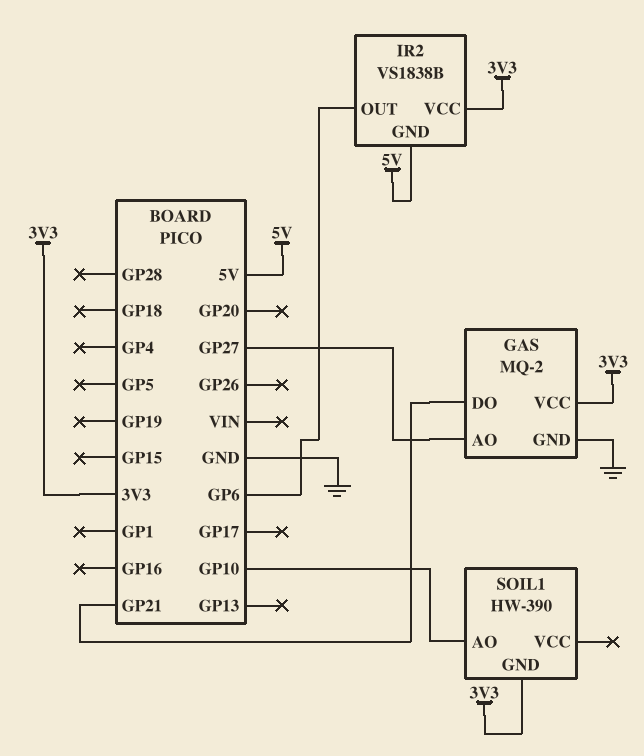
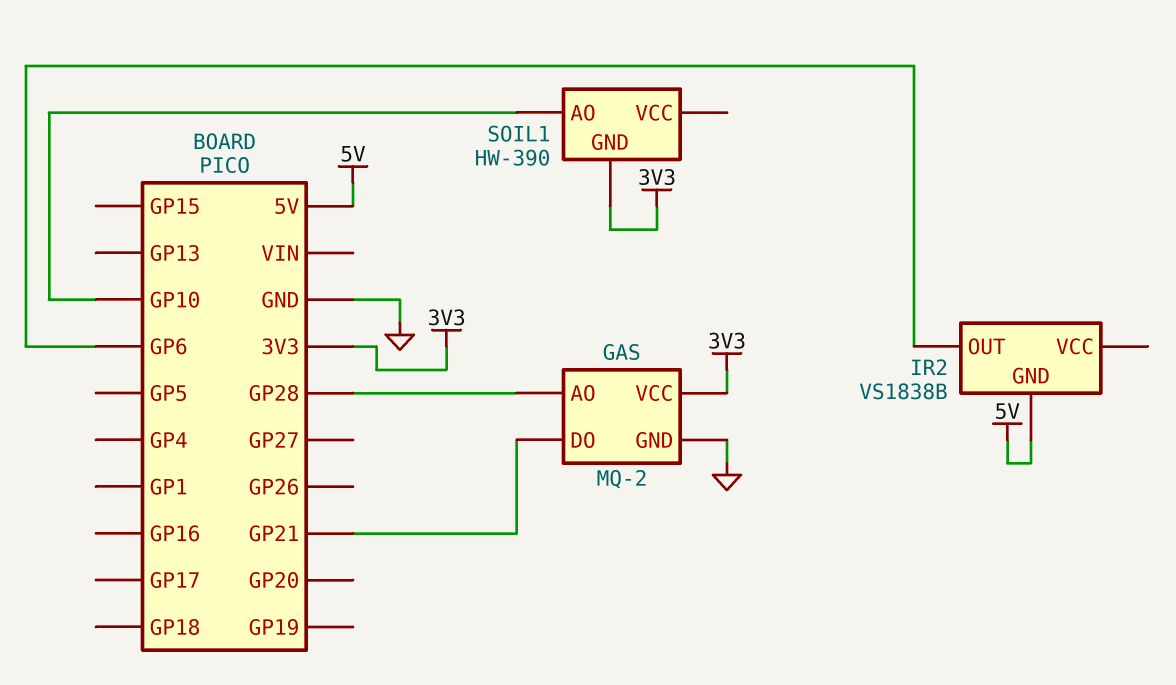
GAS pin AO: GP27 -> GP28
IR2 pin VCC: 3V3 -> none

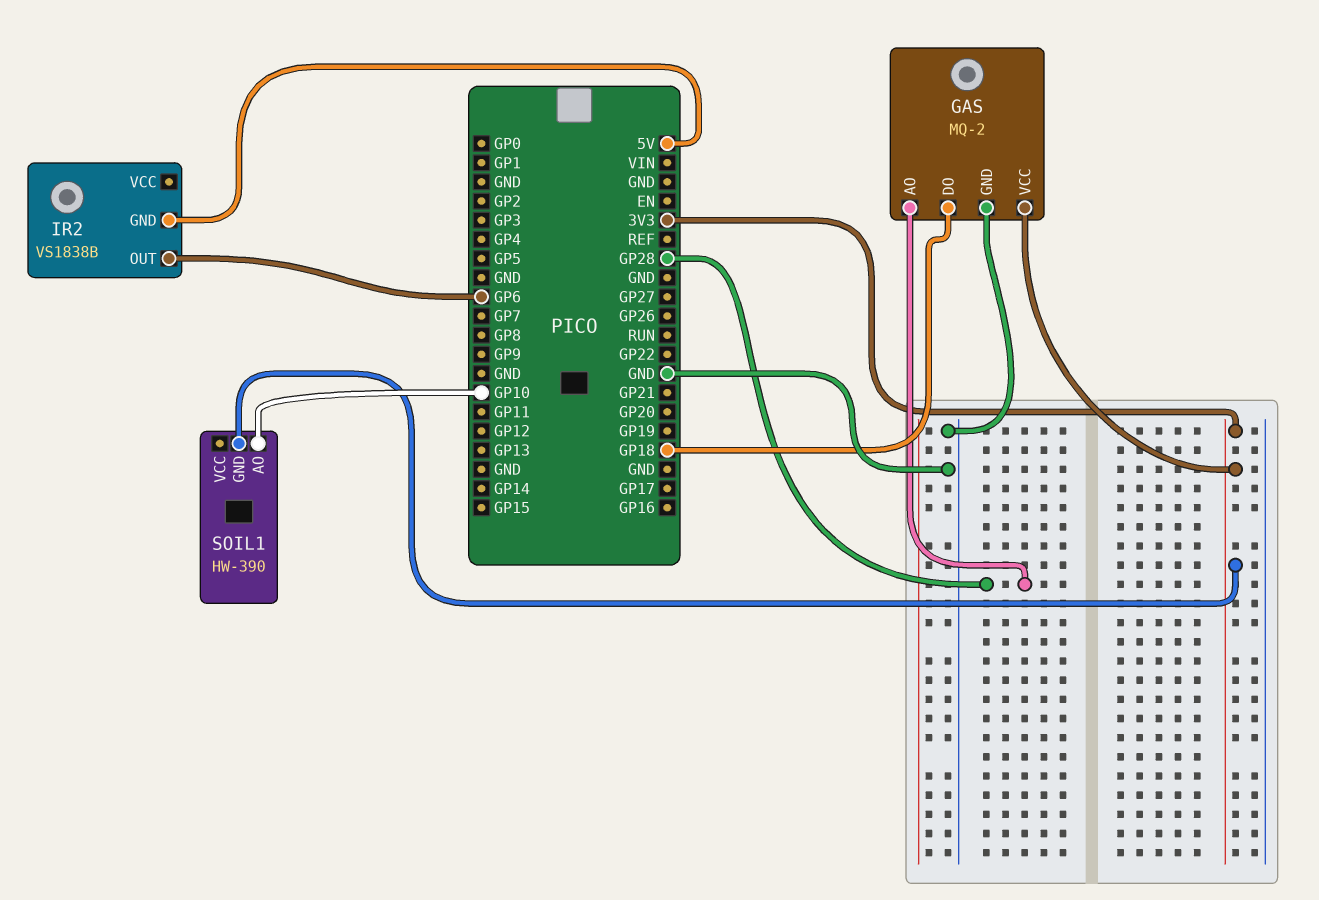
GAS pin DO: GP21 -> GP18

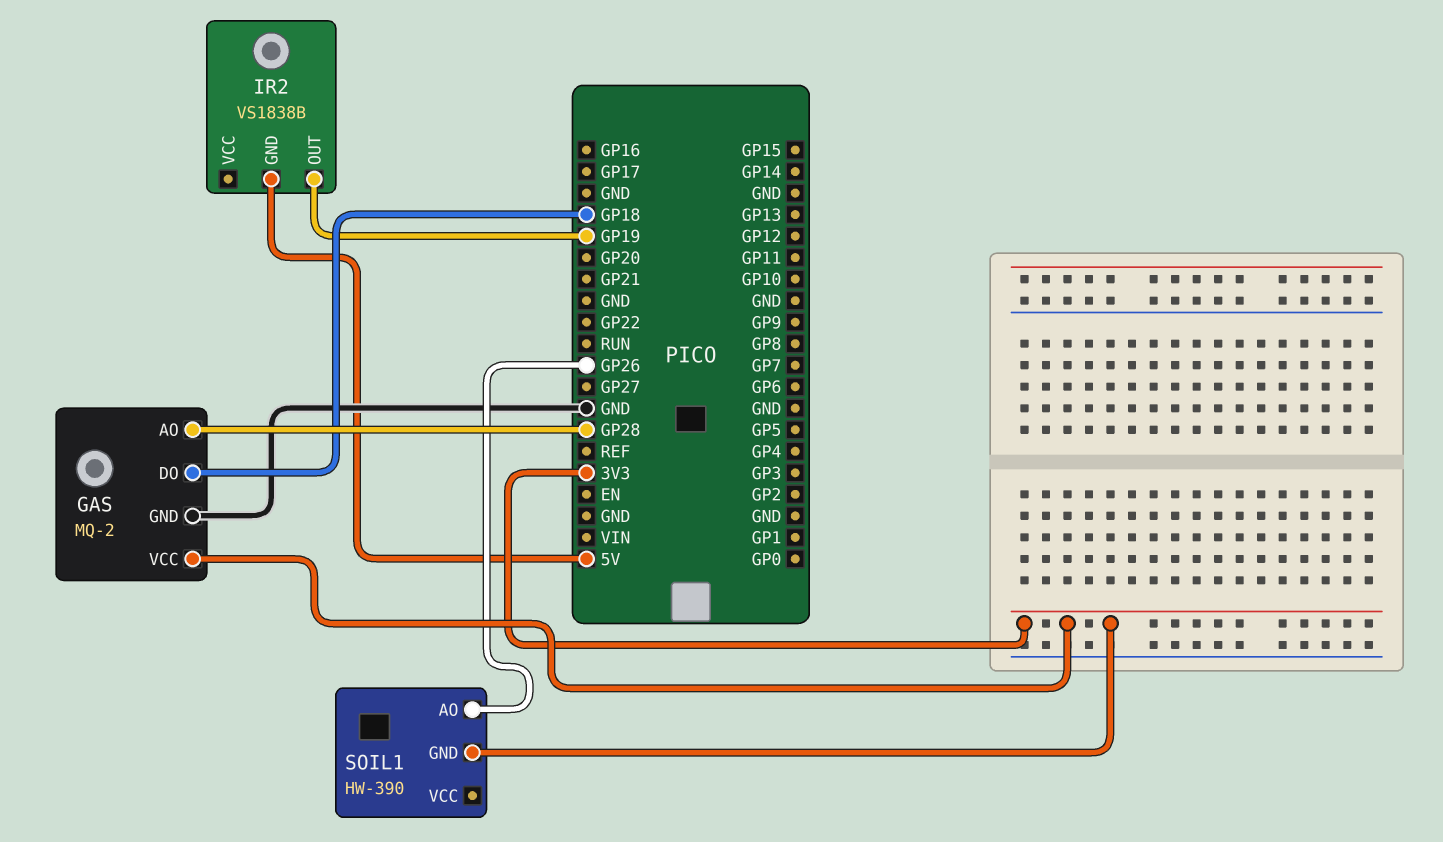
IR2 pin OUT: GP6 -> GP19
SOIL1 pin AO: GP10 -> GP26

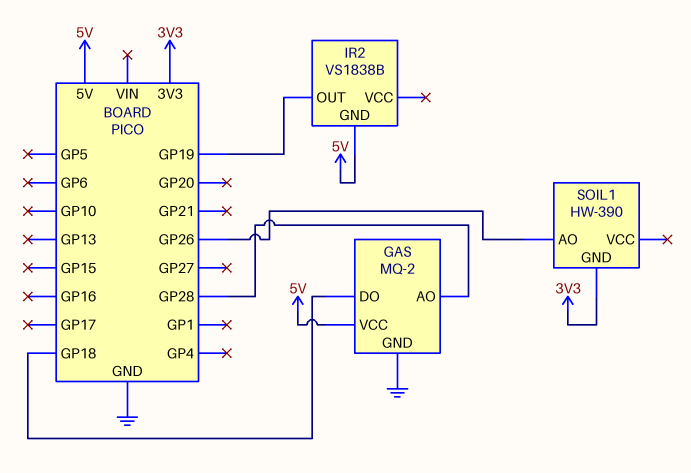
GAS pin VCC: 3V3 -> 5V

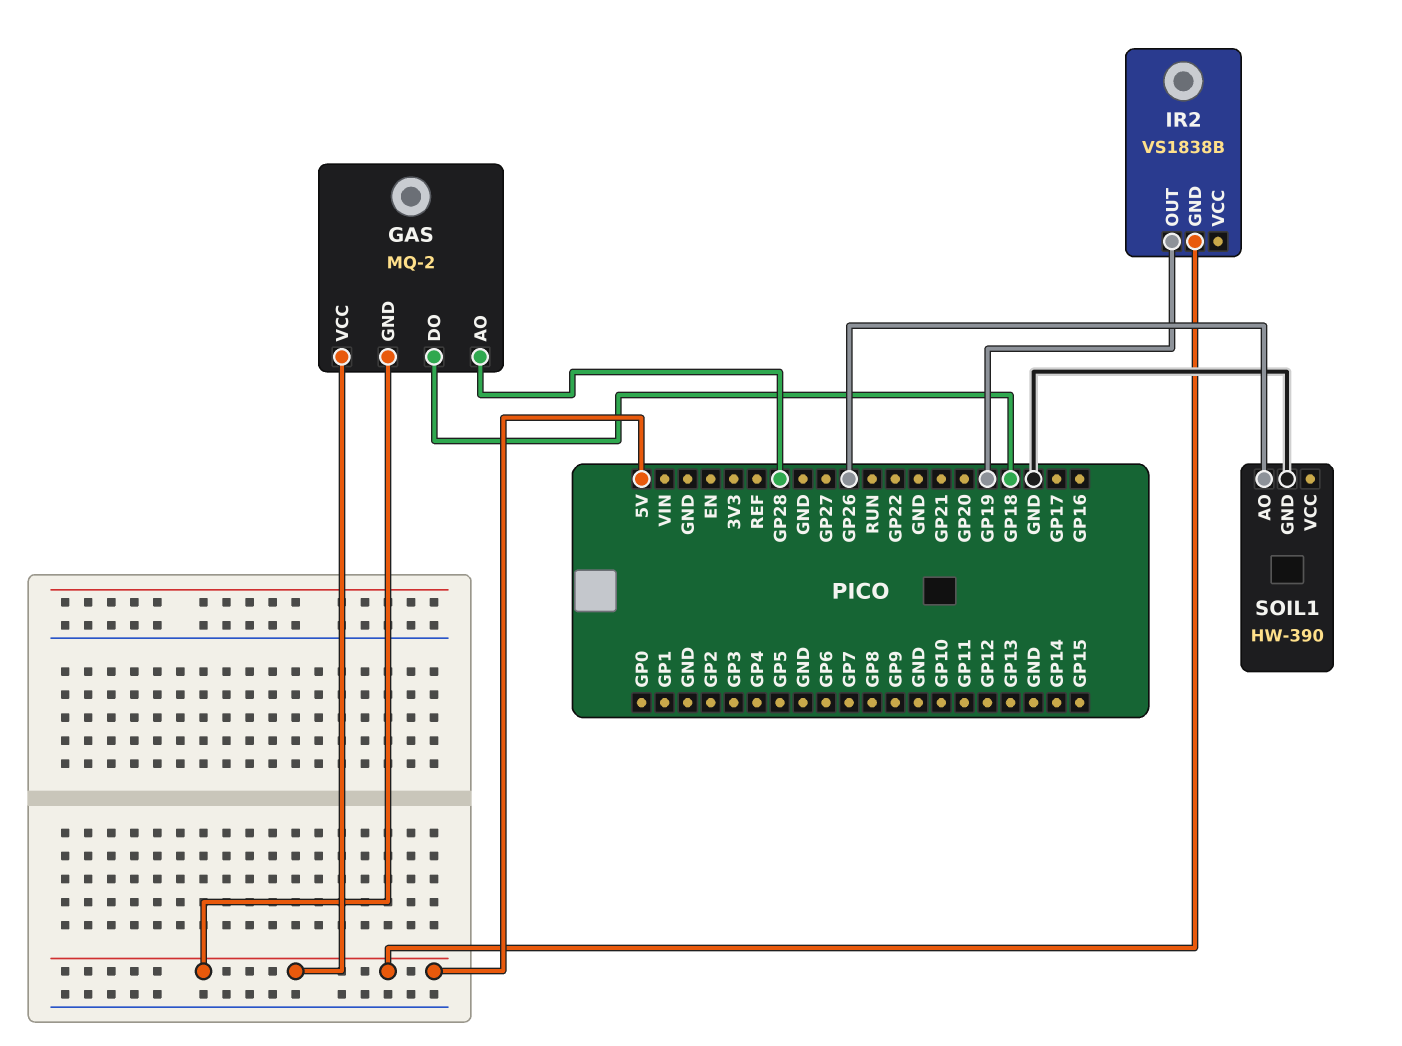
GAS pin GND: GND -> 5V
SOIL1 pin GND: 3V3 -> GND

